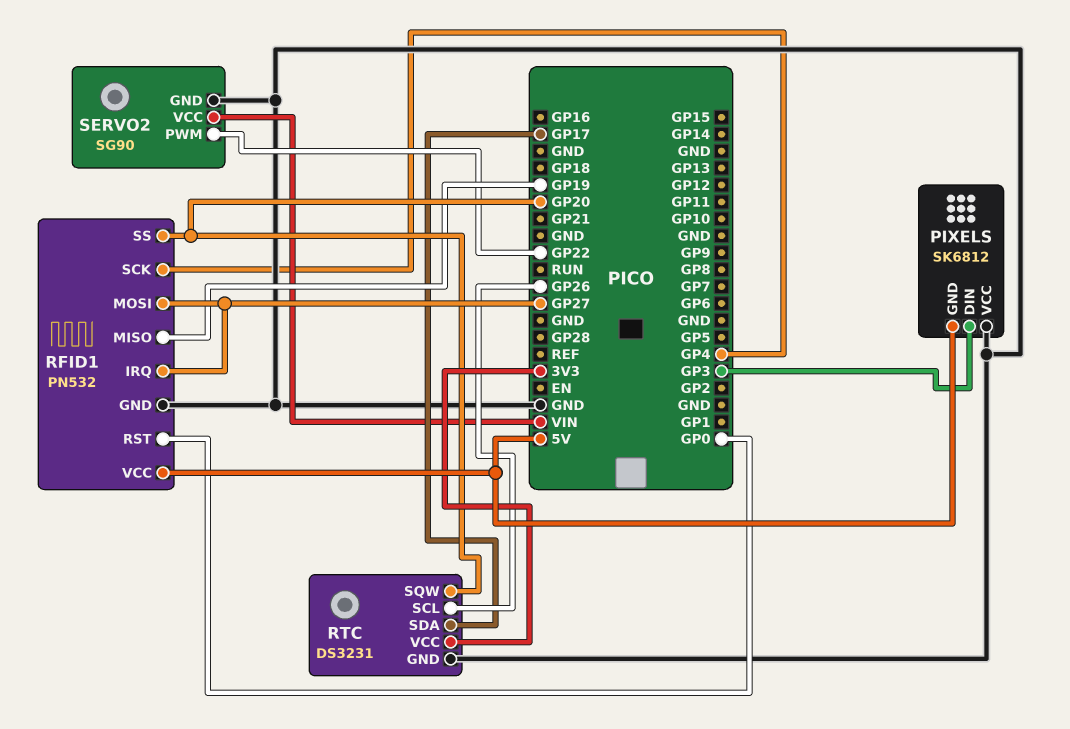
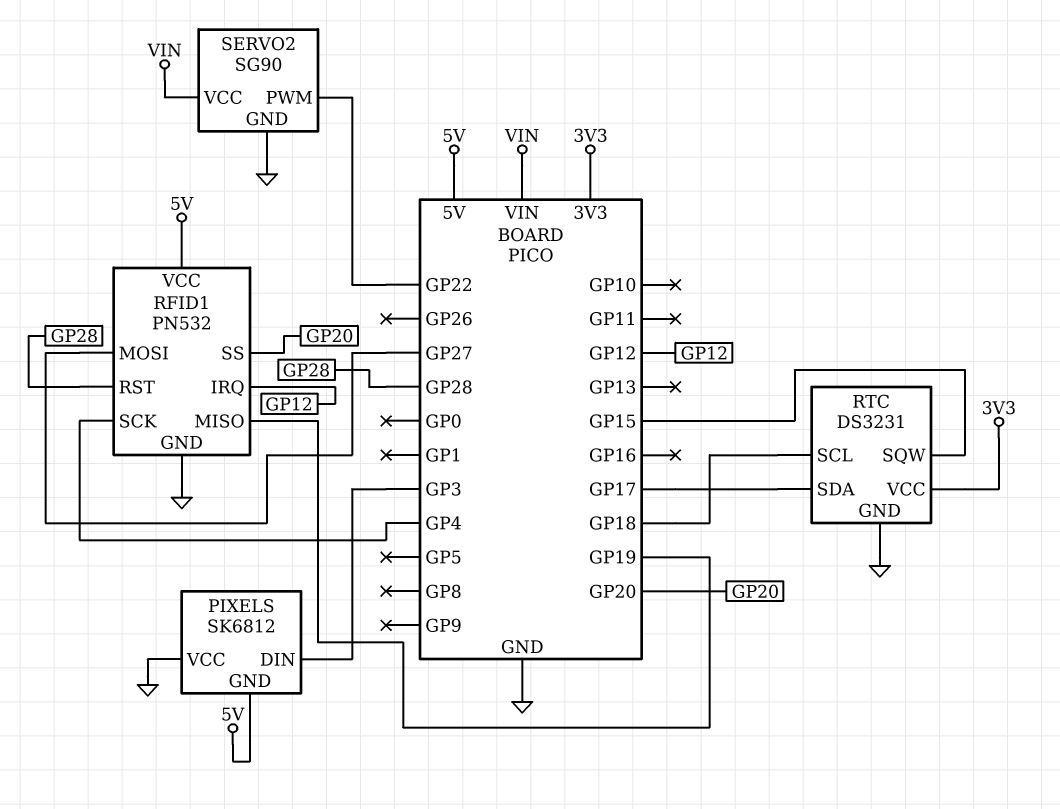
RFID1 pin IRQ: GP27 -> GP12
RFID1 pin RST: GP0 -> GP28
RTC pin SCL: GP26 -> GP18
RTC pin SQW: GP20 -> GP15

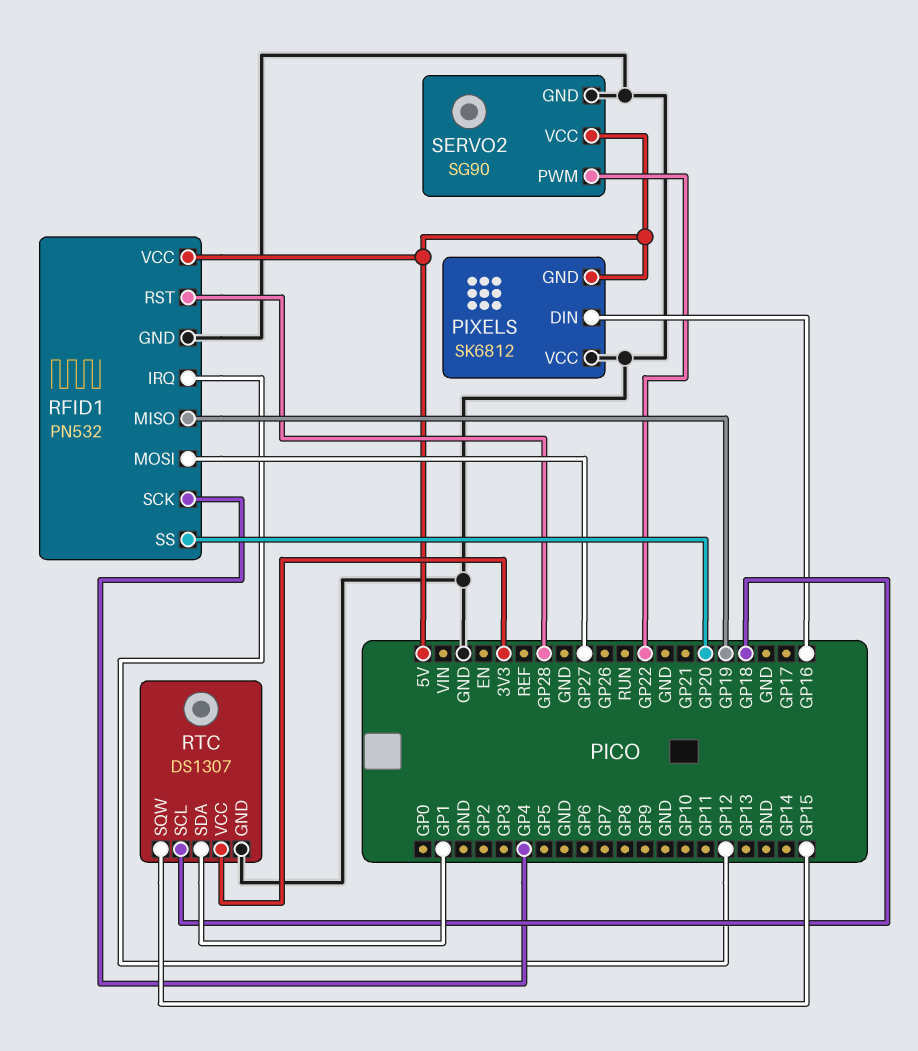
PIXELS pin DIN: GP3 -> GP16
RTC: DS3231 -> DS1307
RTC pin SDA: GP17 -> GP1
SERVO2 pin VCC: VIN -> 5V

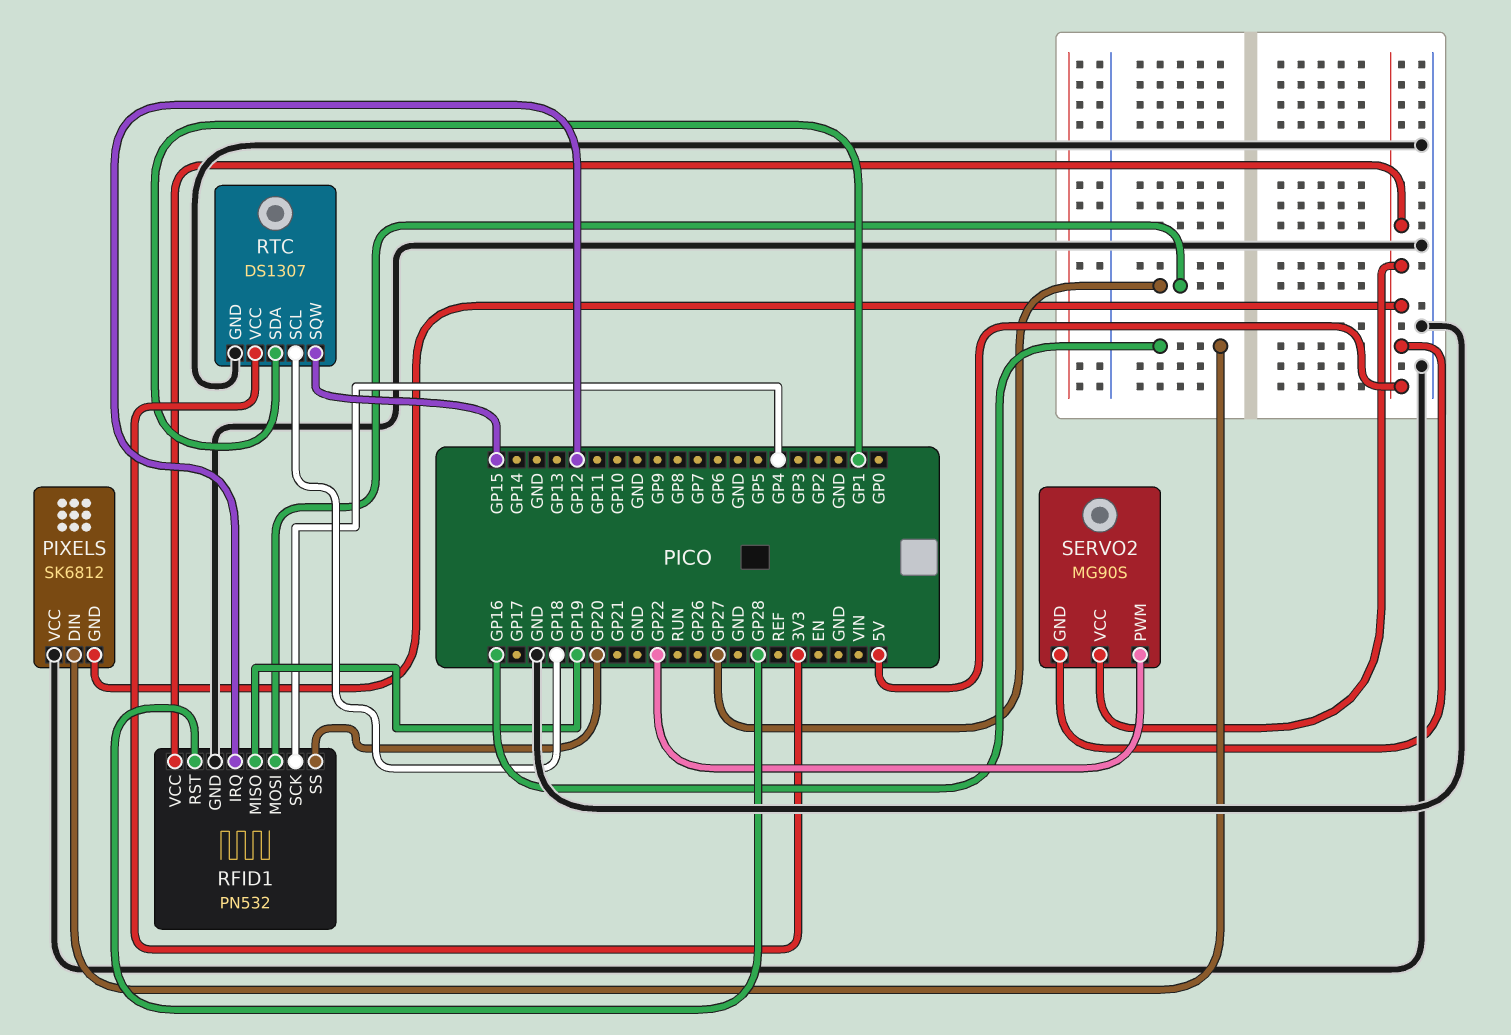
SERVO2: SG90 -> MG90S
SERVO2 pin GND: GND -> 5V

